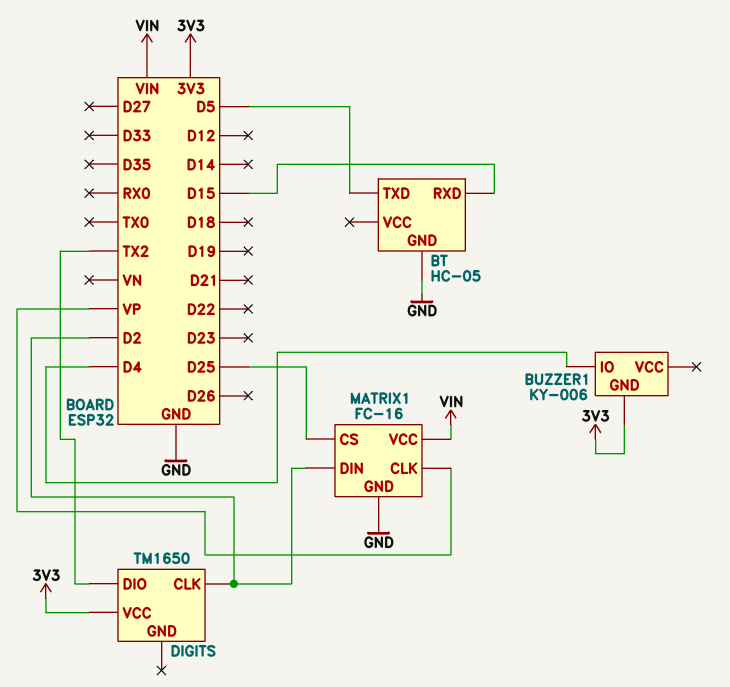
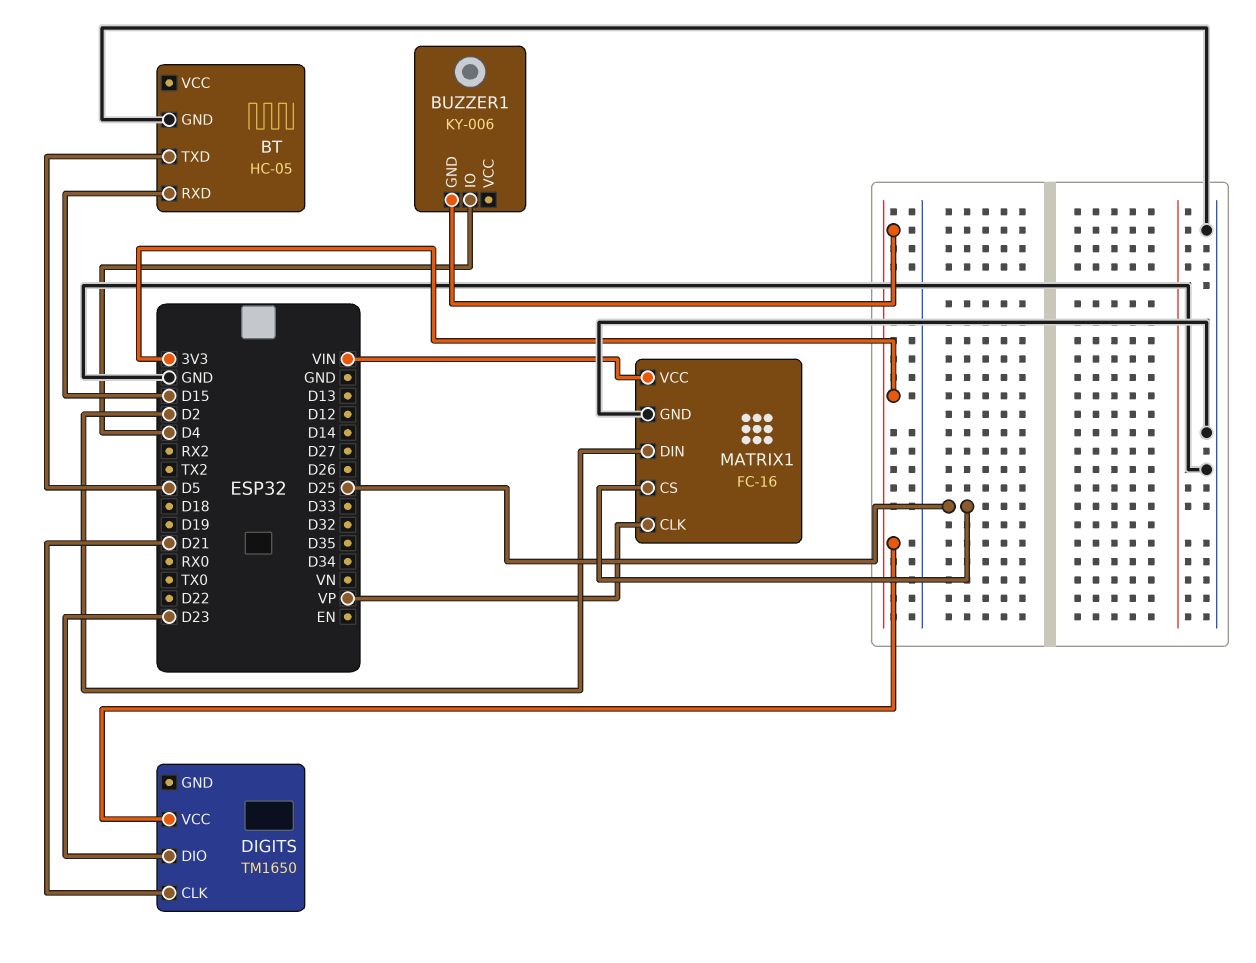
DIGITS pin CLK: D2 -> D21
DIGITS pin DIO: TX2 -> D23

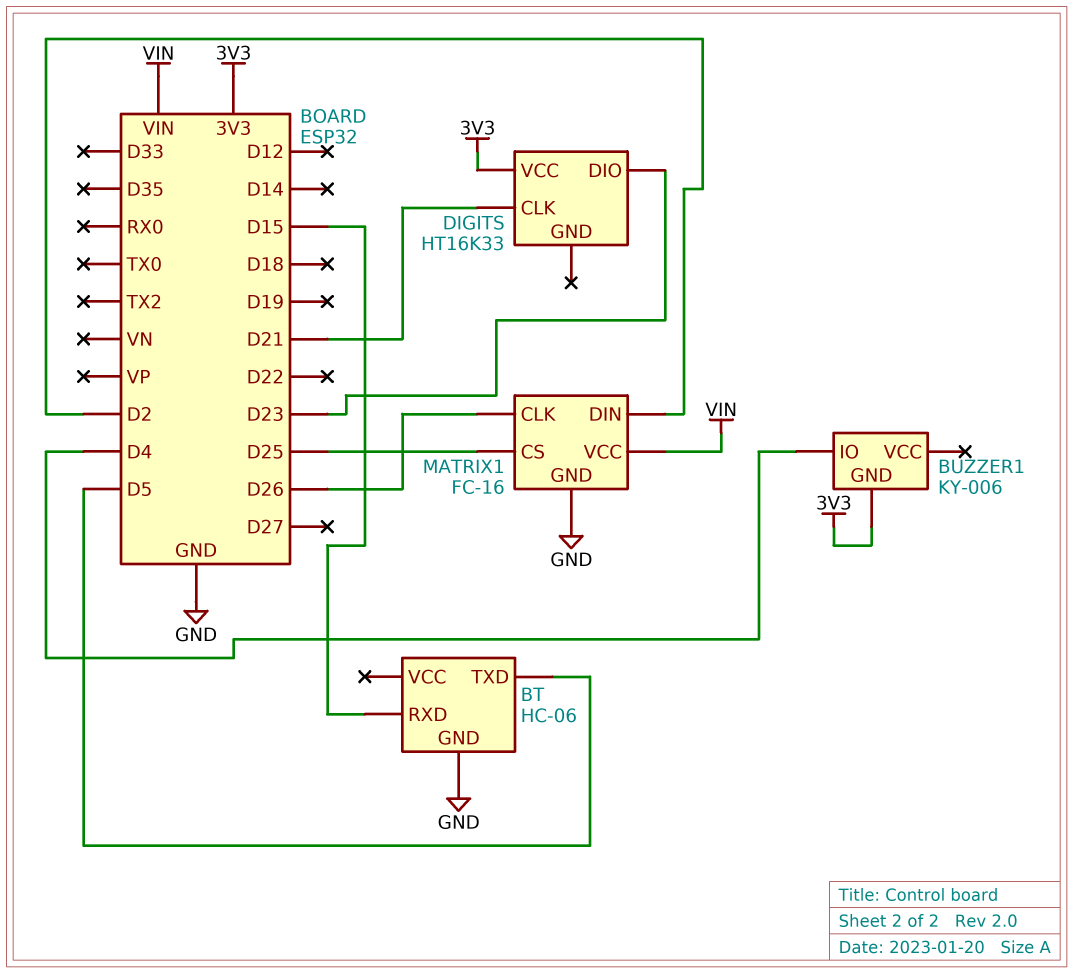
BT: HC-05 -> HC-06
DIGITS: TM1650 -> HT16K33
MATRIX1 pin CLK: VP -> D26

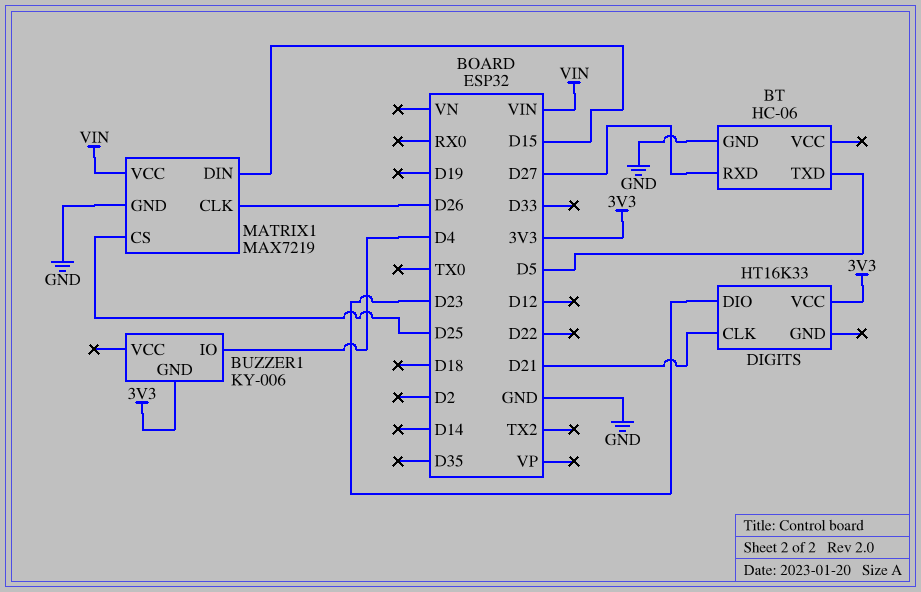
BT pin RXD: D15 -> D27
MATRIX1: FC-16 -> MAX7219
MATRIX1 pin DIN: D2 -> D15

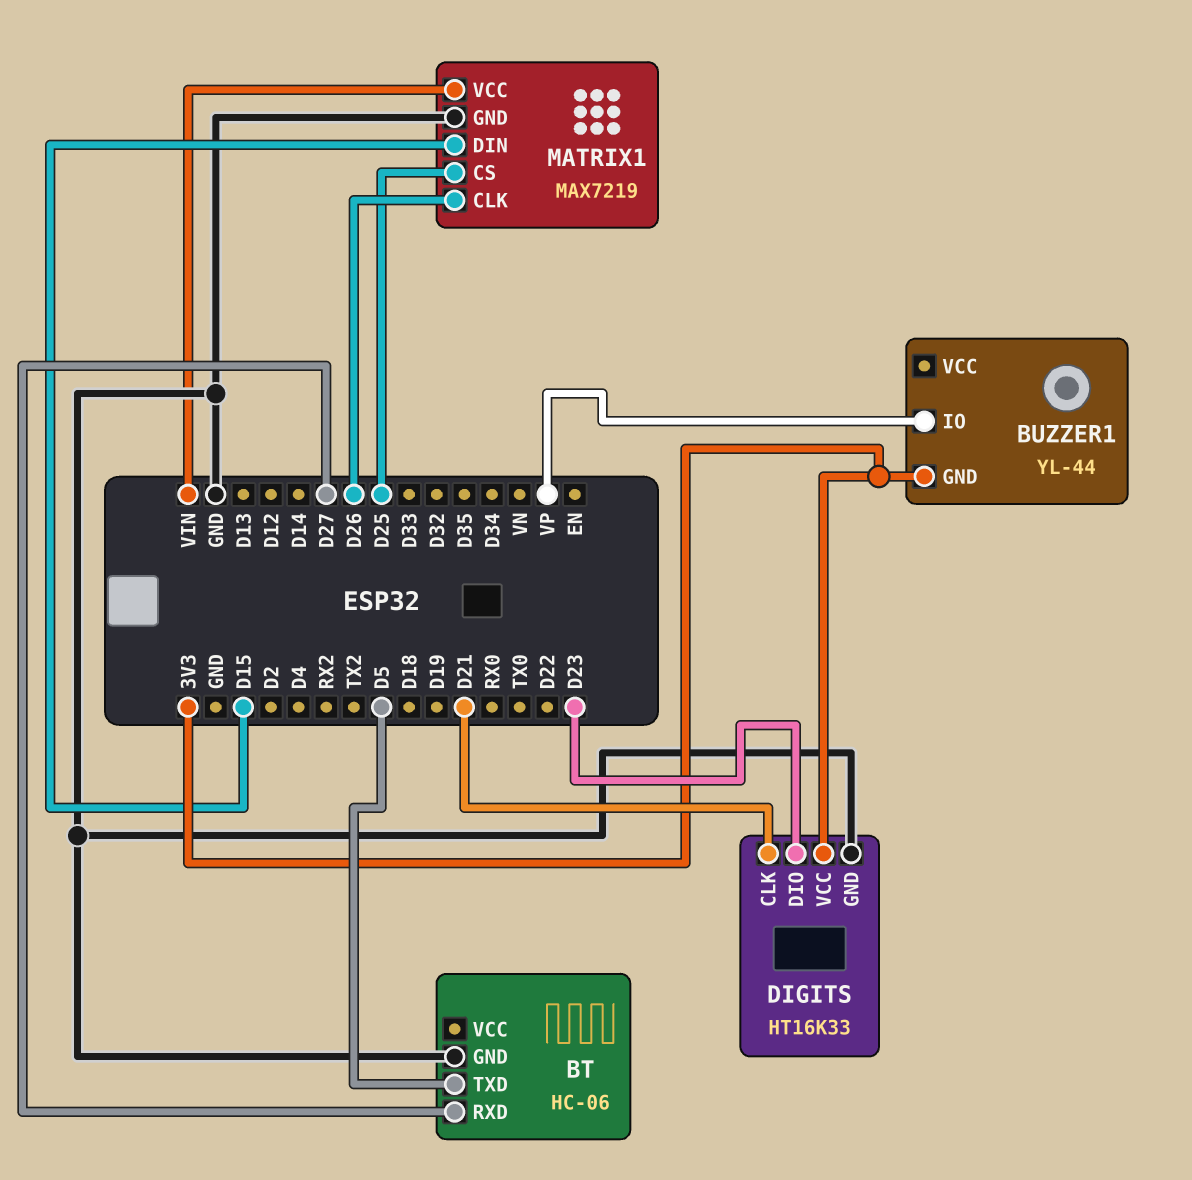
BUZZER1: KY-006 -> YL-44
BUZZER1 pin IO: D4 -> VP
DIGITS pin GND: none -> GND

